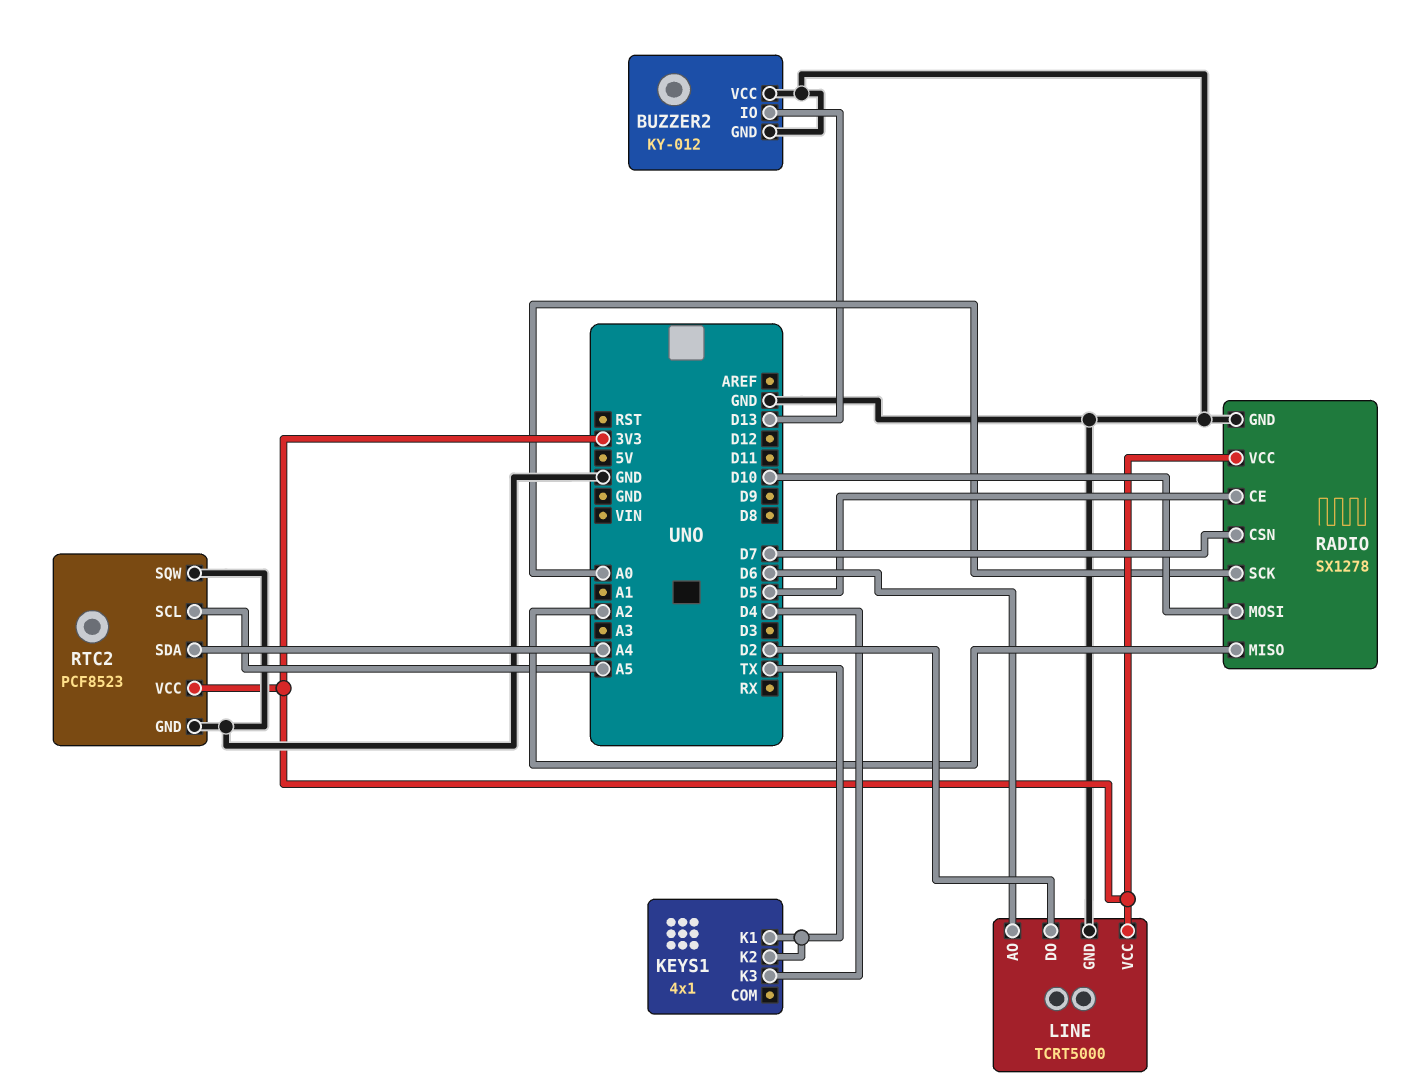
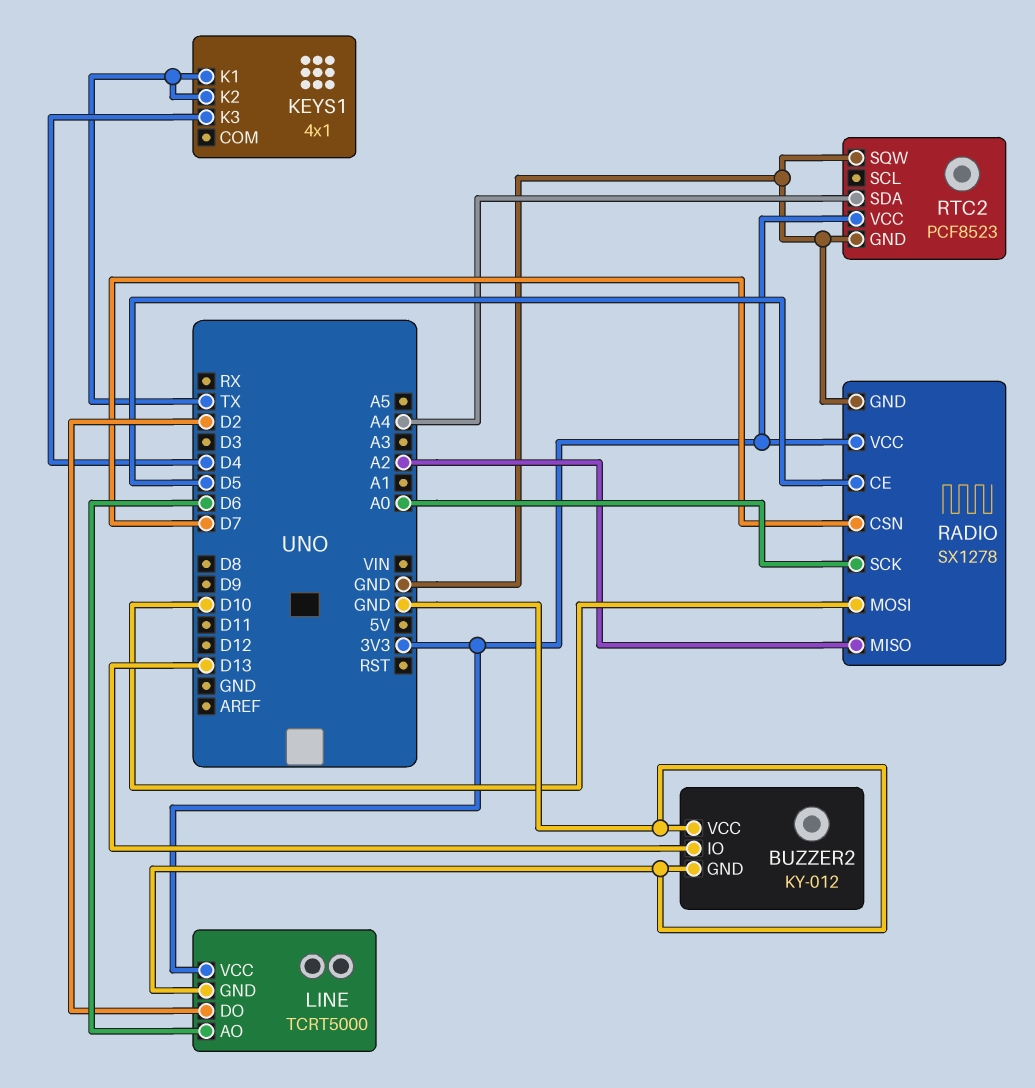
RTC2 pin SCL: A5 -> none

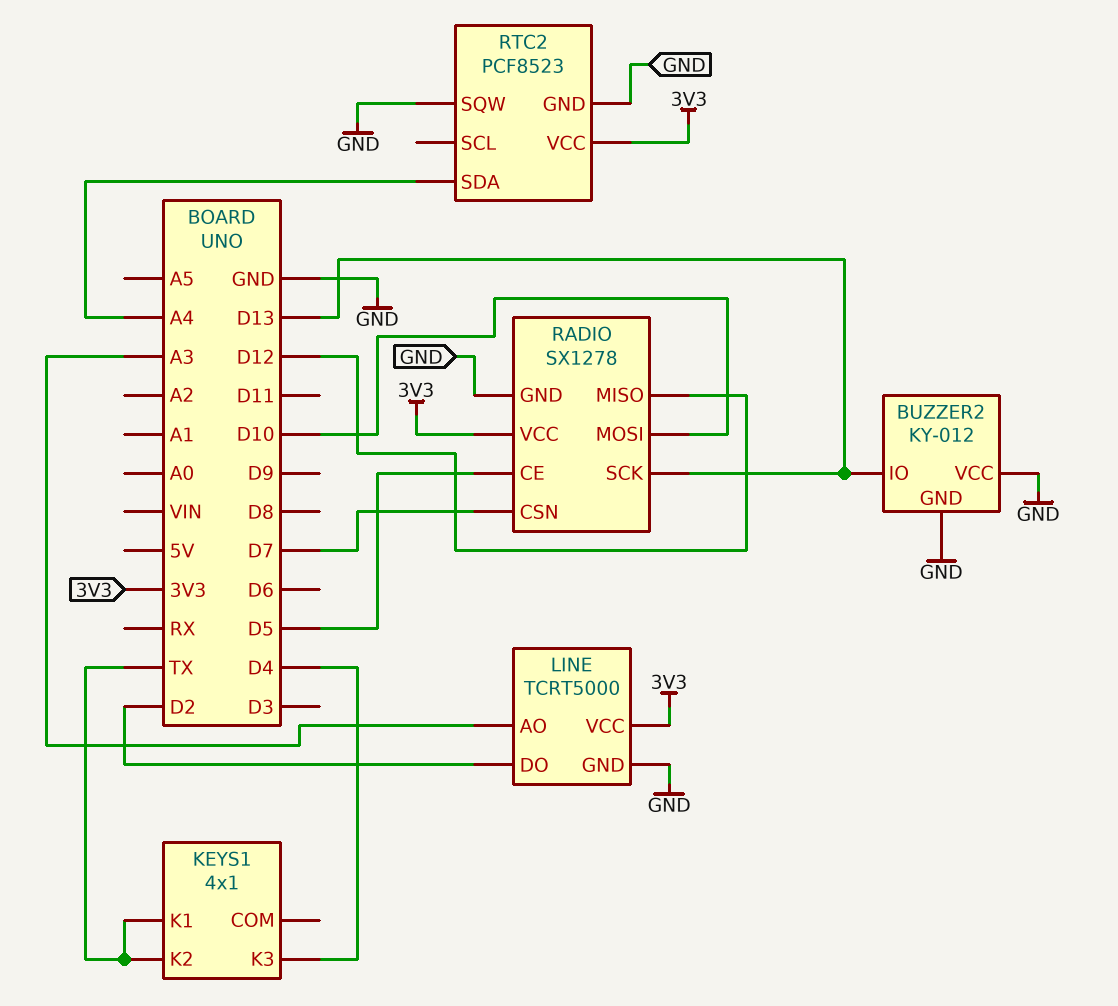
LINE pin AO: D6 -> A3
RADIO pin MISO: A2 -> D12
RADIO pin SCK: A0 -> D13

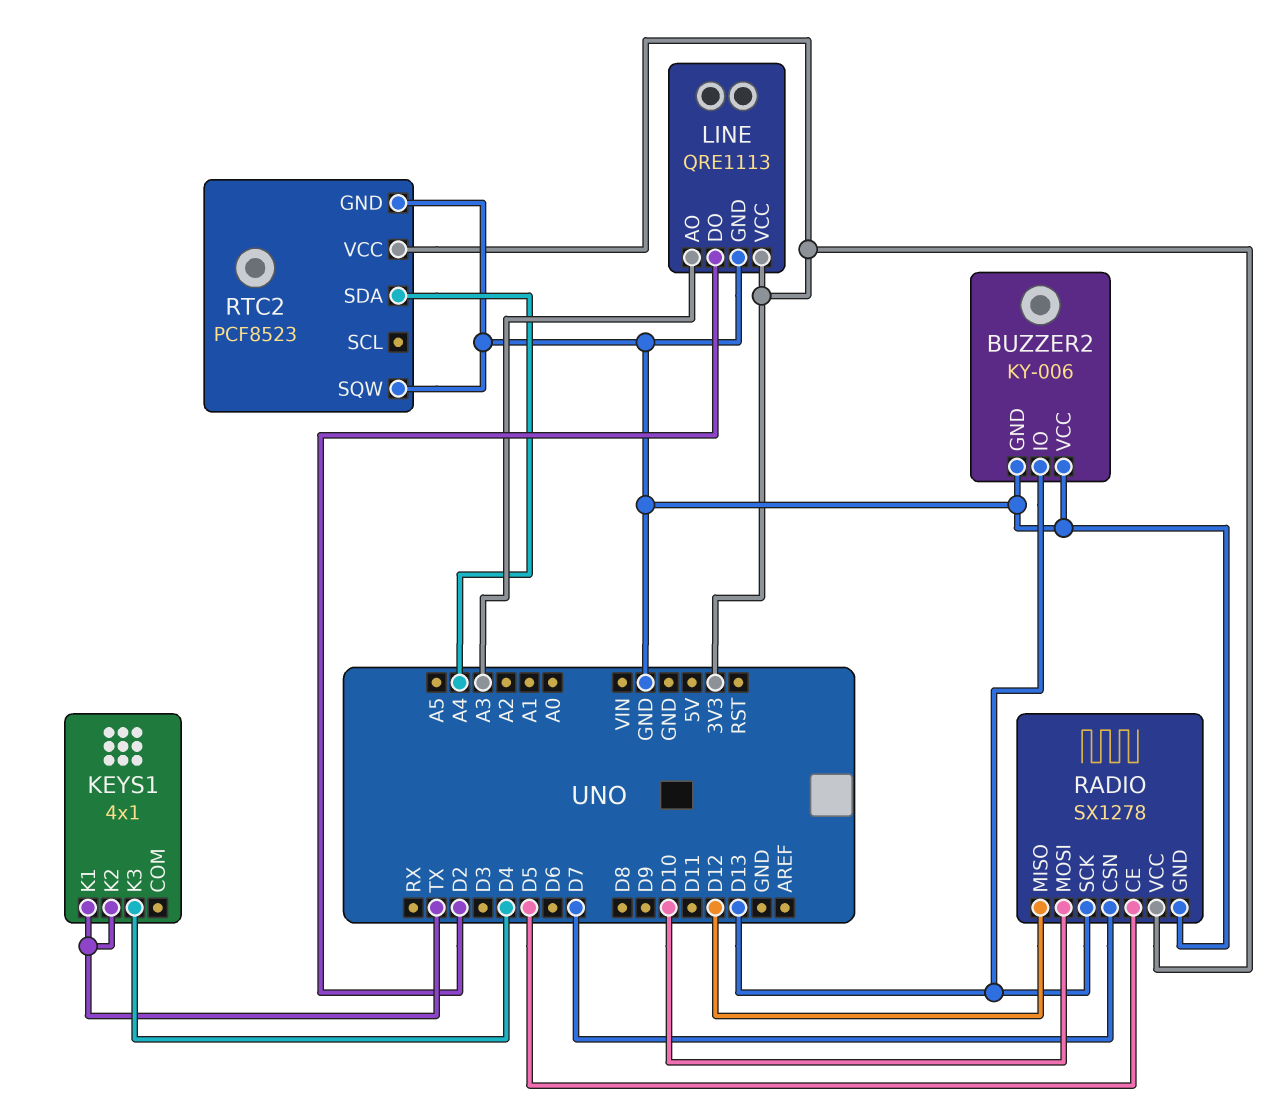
BUZZER2: KY-012 -> KY-006
LINE: TCRT5000 -> QRE1113

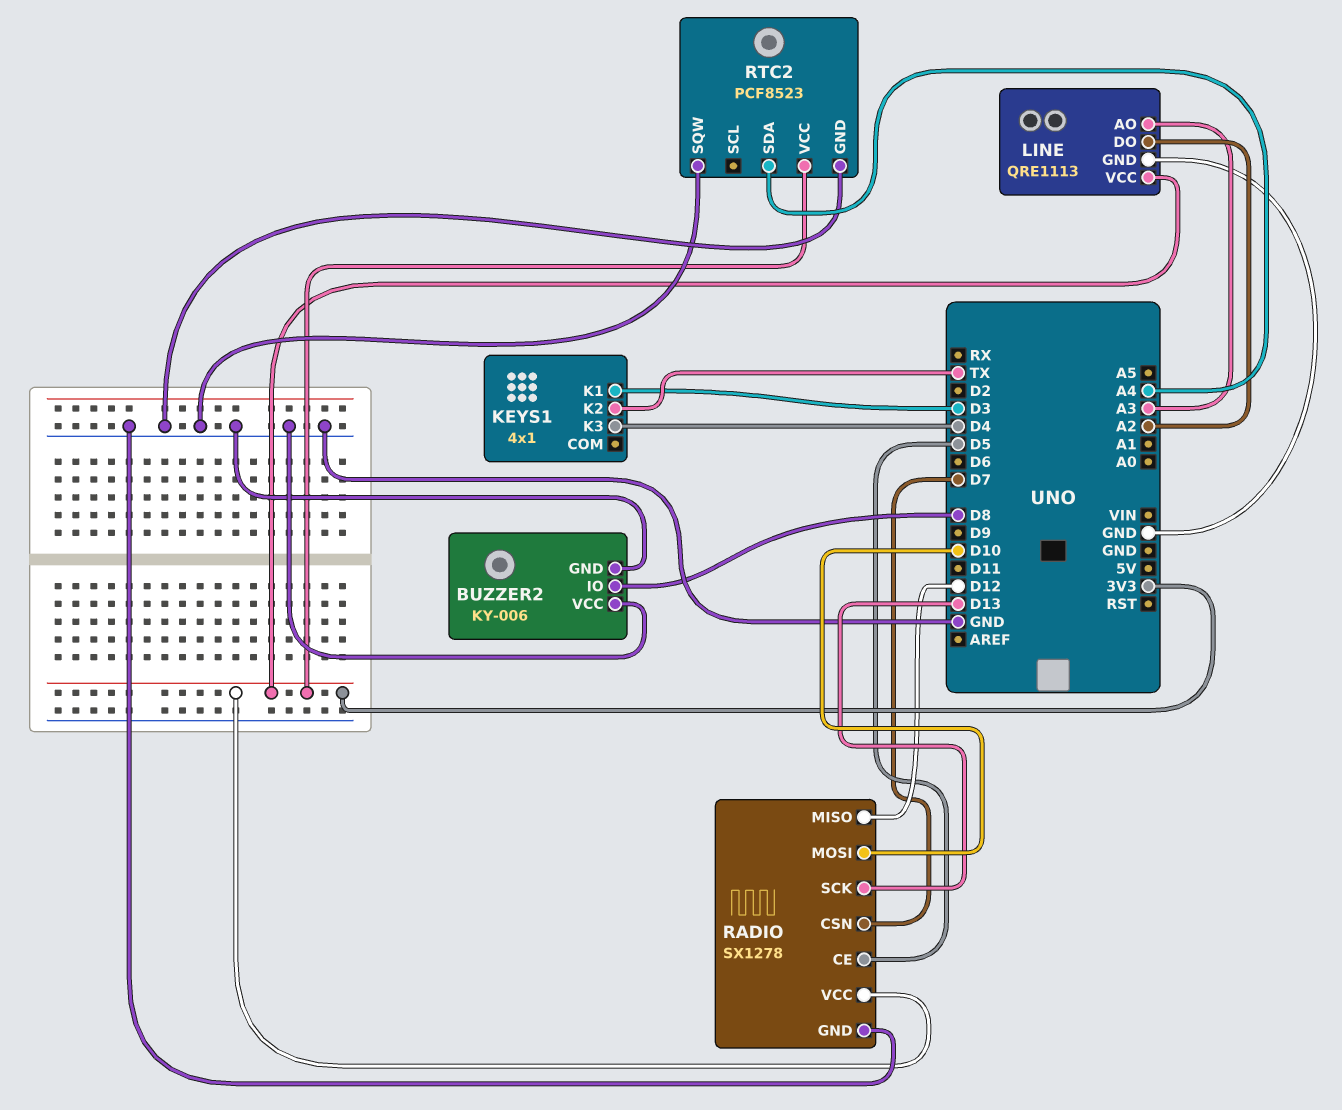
BUZZER2 pin IO: D13 -> D8
KEYS1 pin K1: TX -> D3
LINE pin DO: D2 -> A2

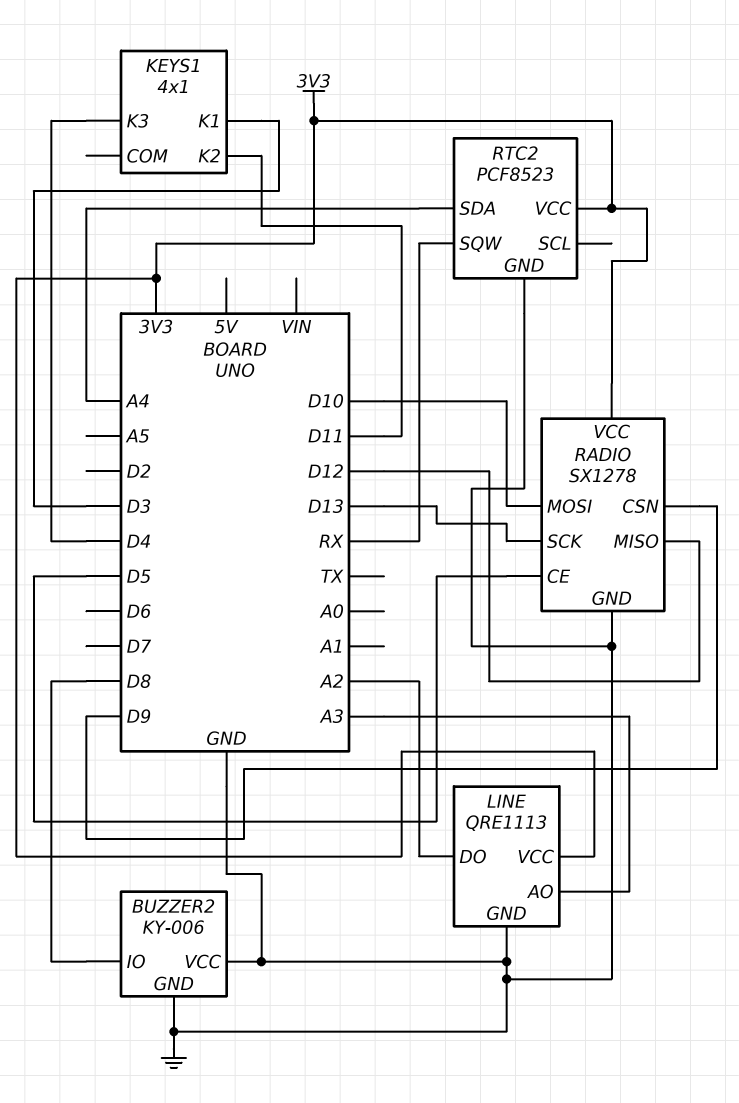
KEYS1 pin K2: TX -> D11
RADIO pin CSN: D7 -> D9
RTC2 pin SQW: GND -> RX

